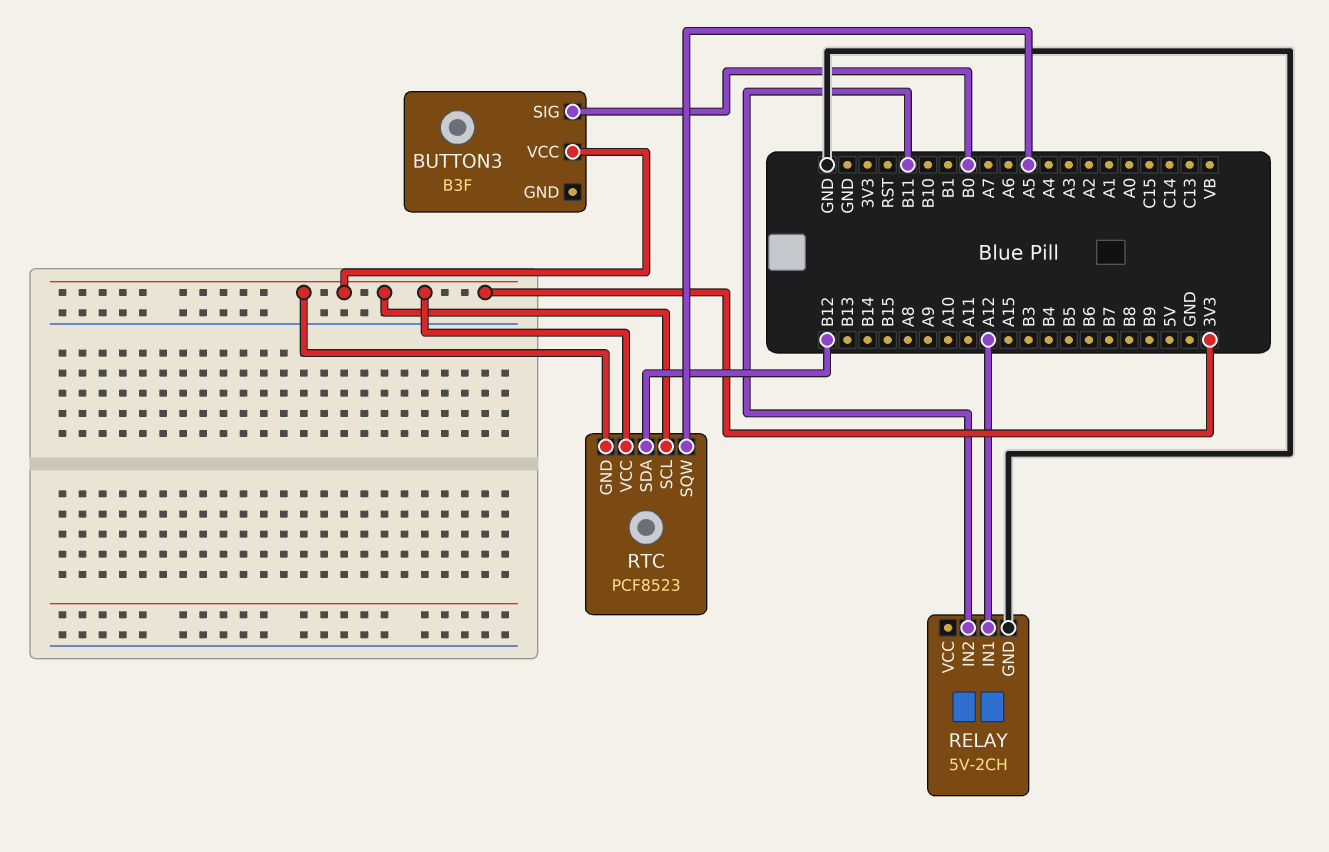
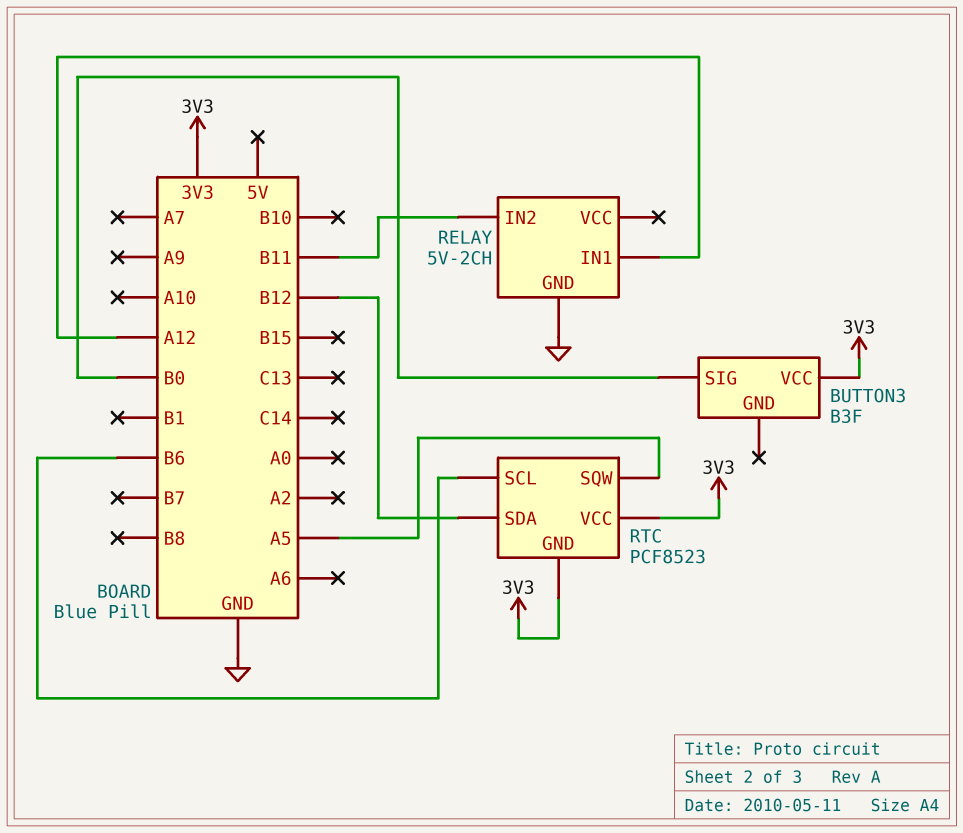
RTC pin SCL: 3V3 -> B6

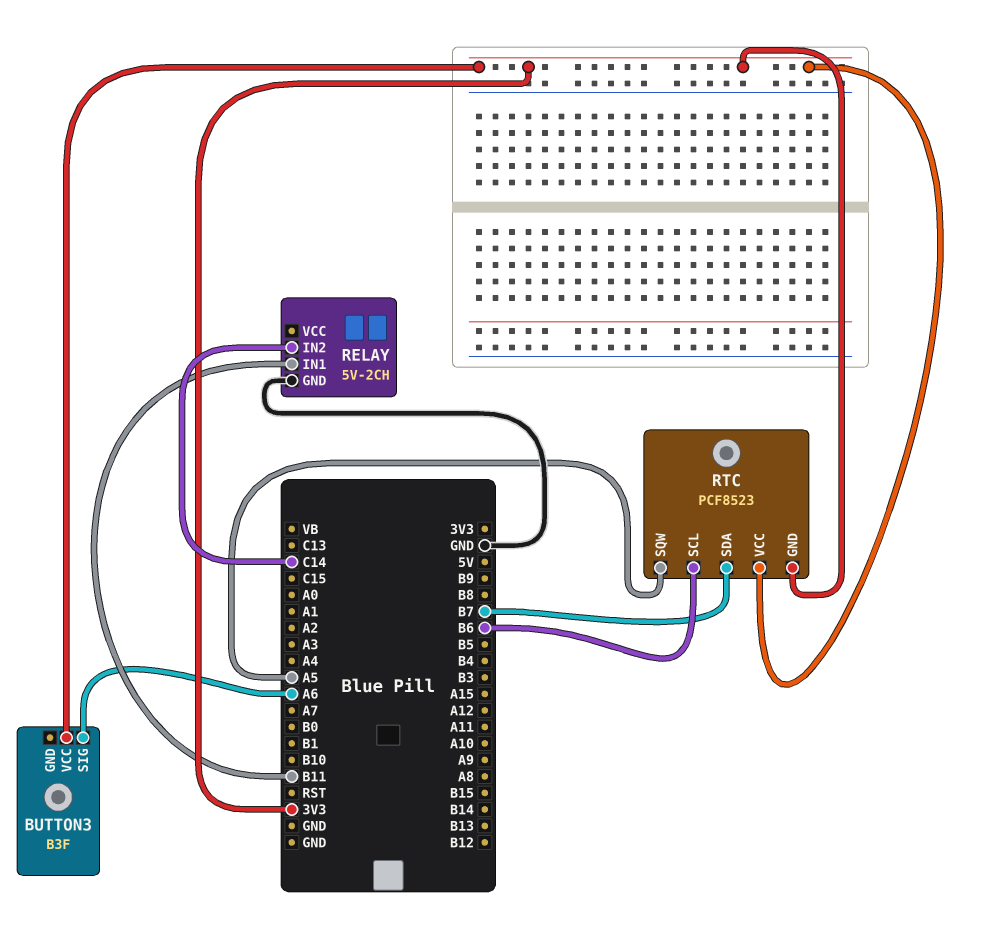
BUTTON3 pin SIG: B0 -> A6
RELAY pin IN1: A12 -> B11
RELAY pin IN2: B11 -> C14
RTC pin SDA: B12 -> B7

